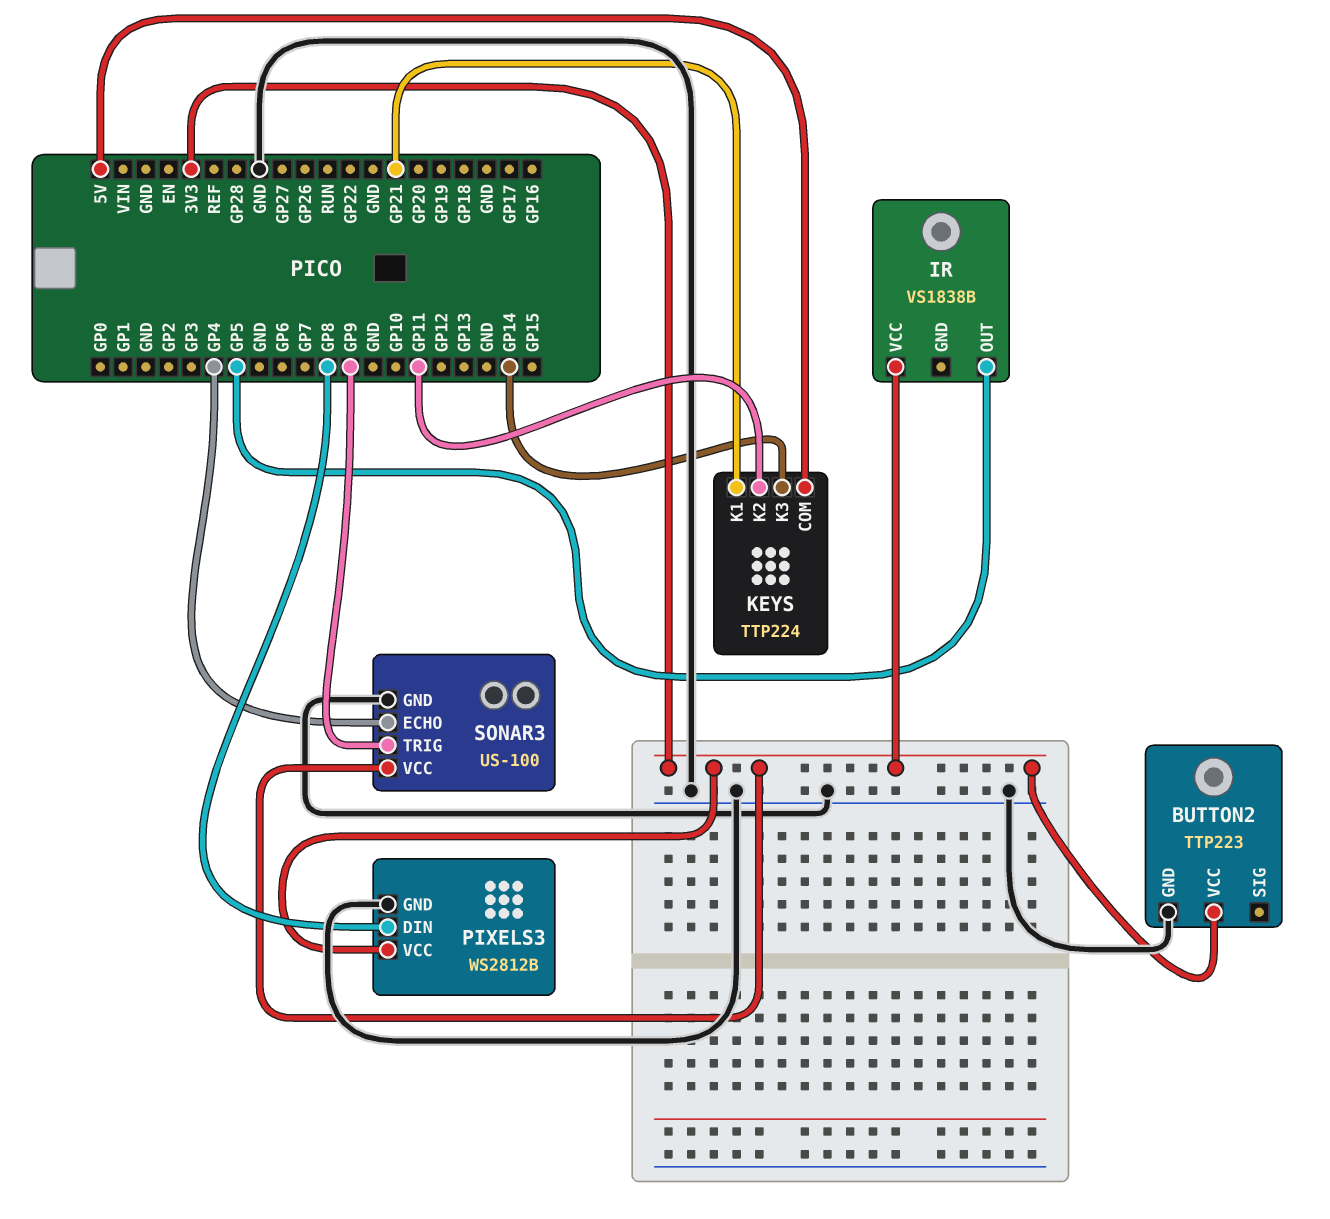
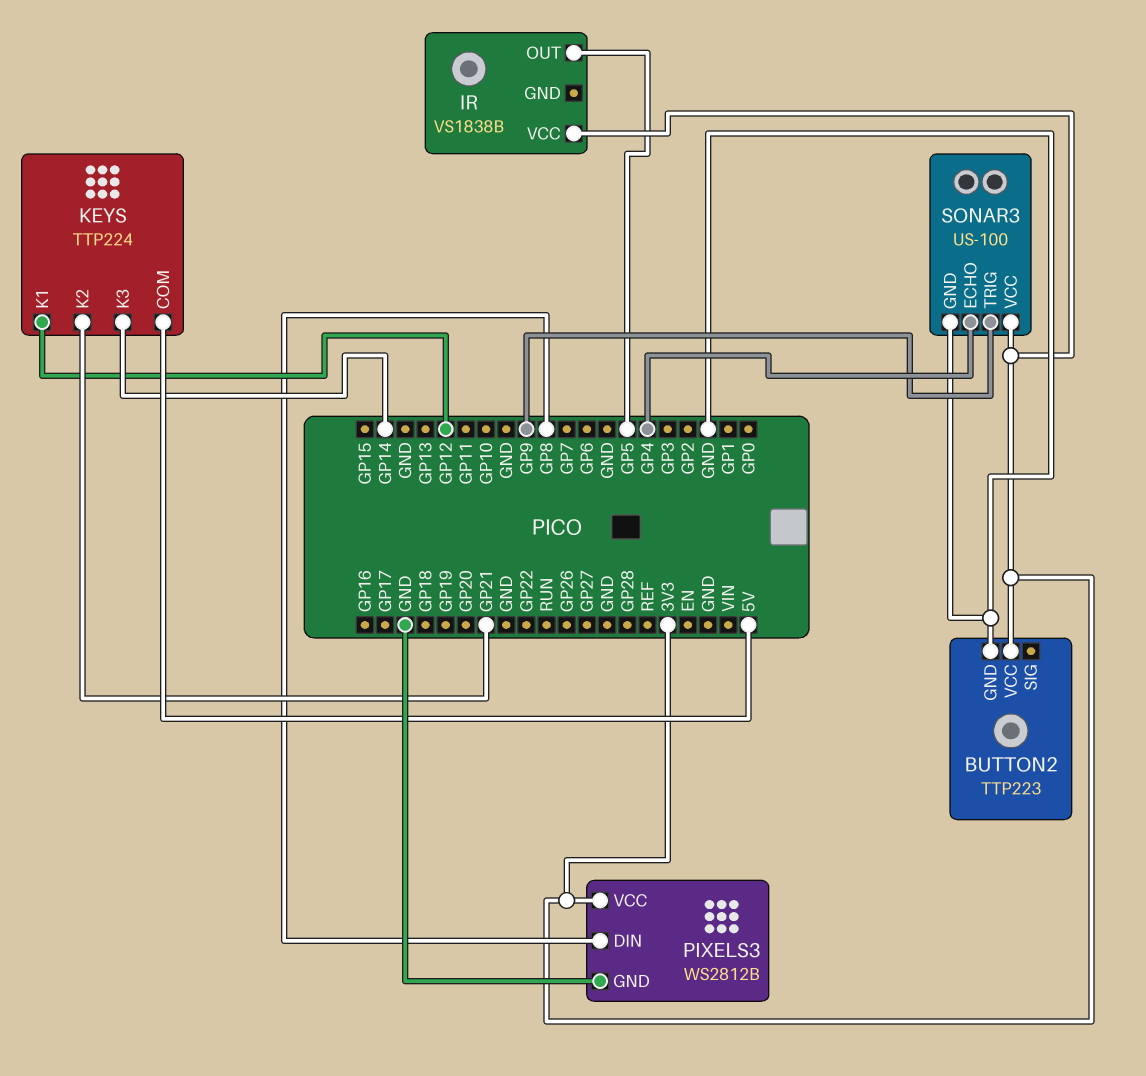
KEYS pin K1: GP21 -> GP12
KEYS pin K2: GP11 -> GP21

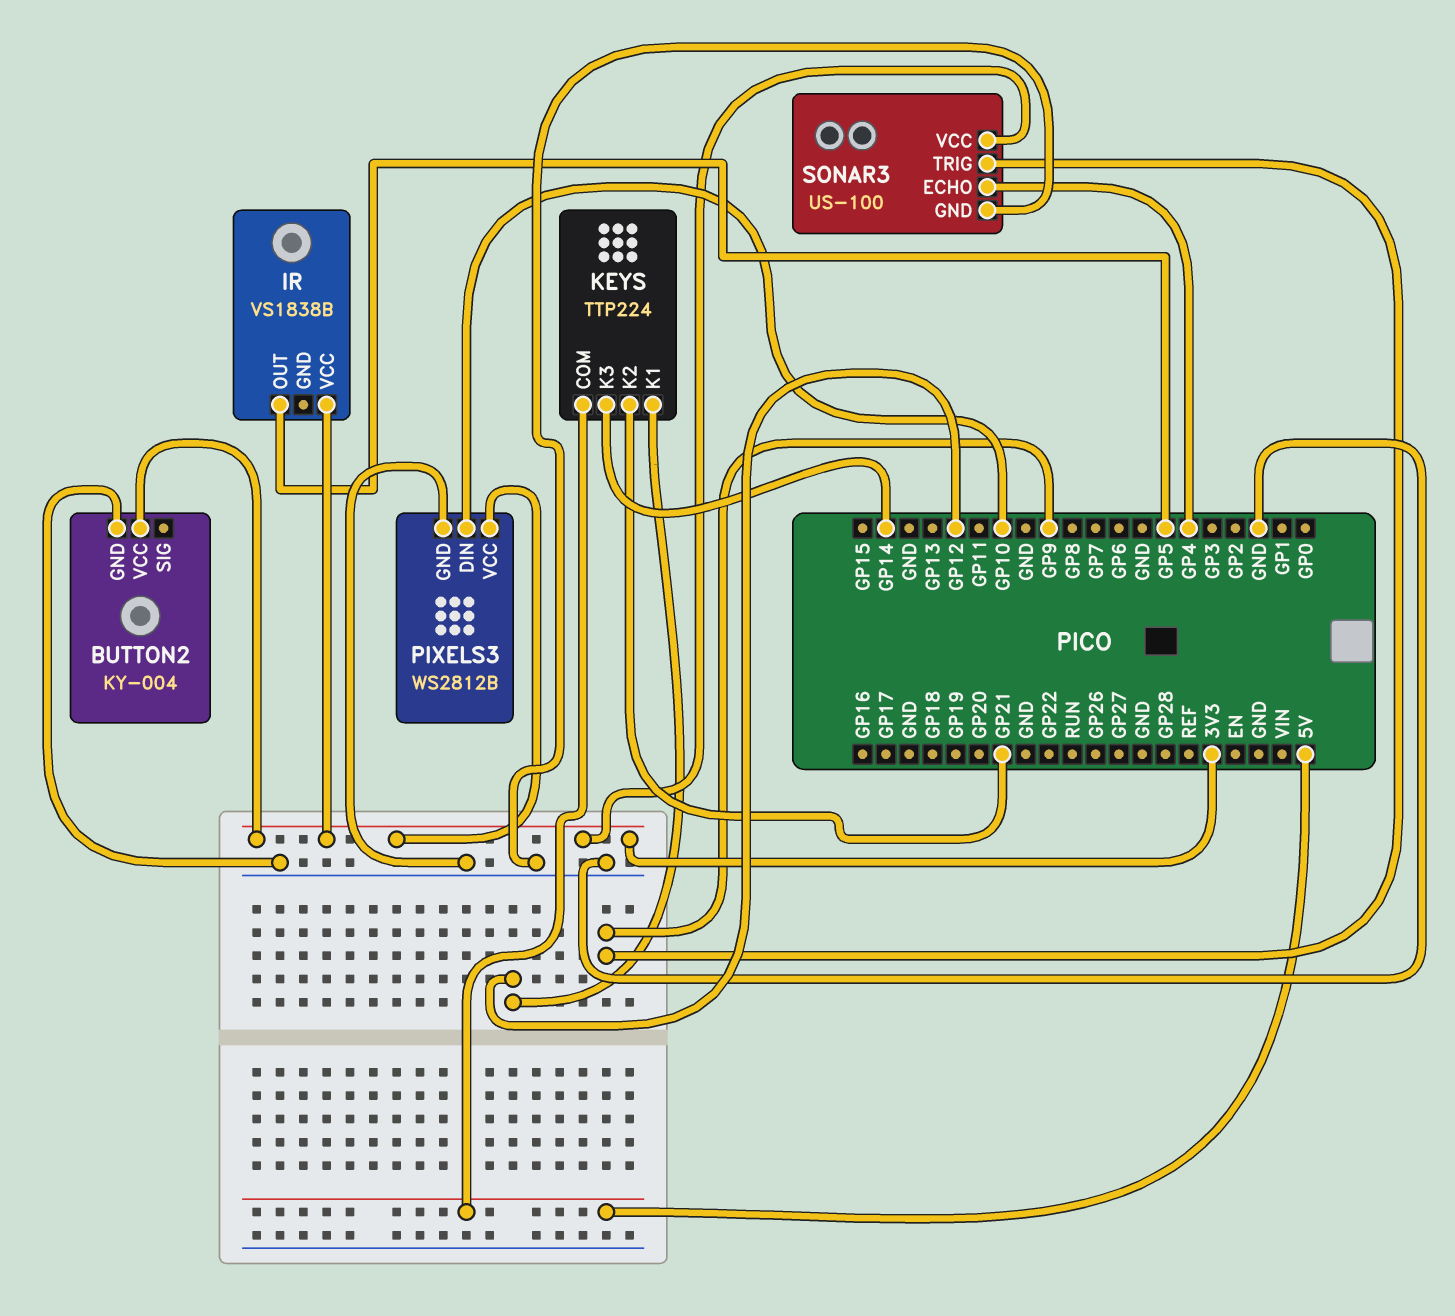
BUTTON2: TTP223 -> KY-004
PIXELS3 pin DIN: GP8 -> GP10

